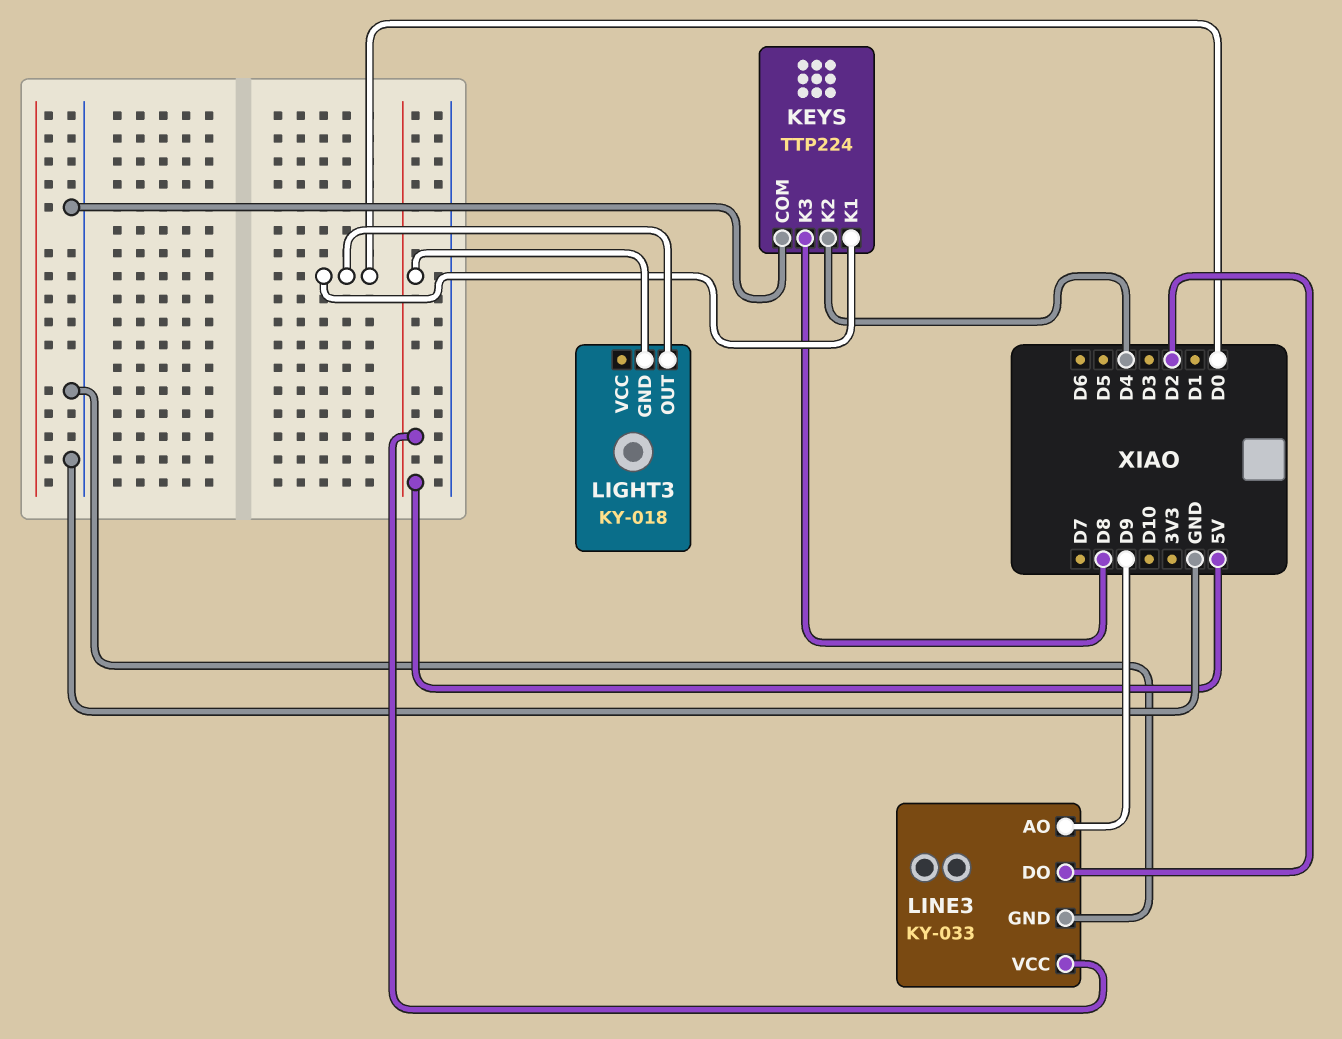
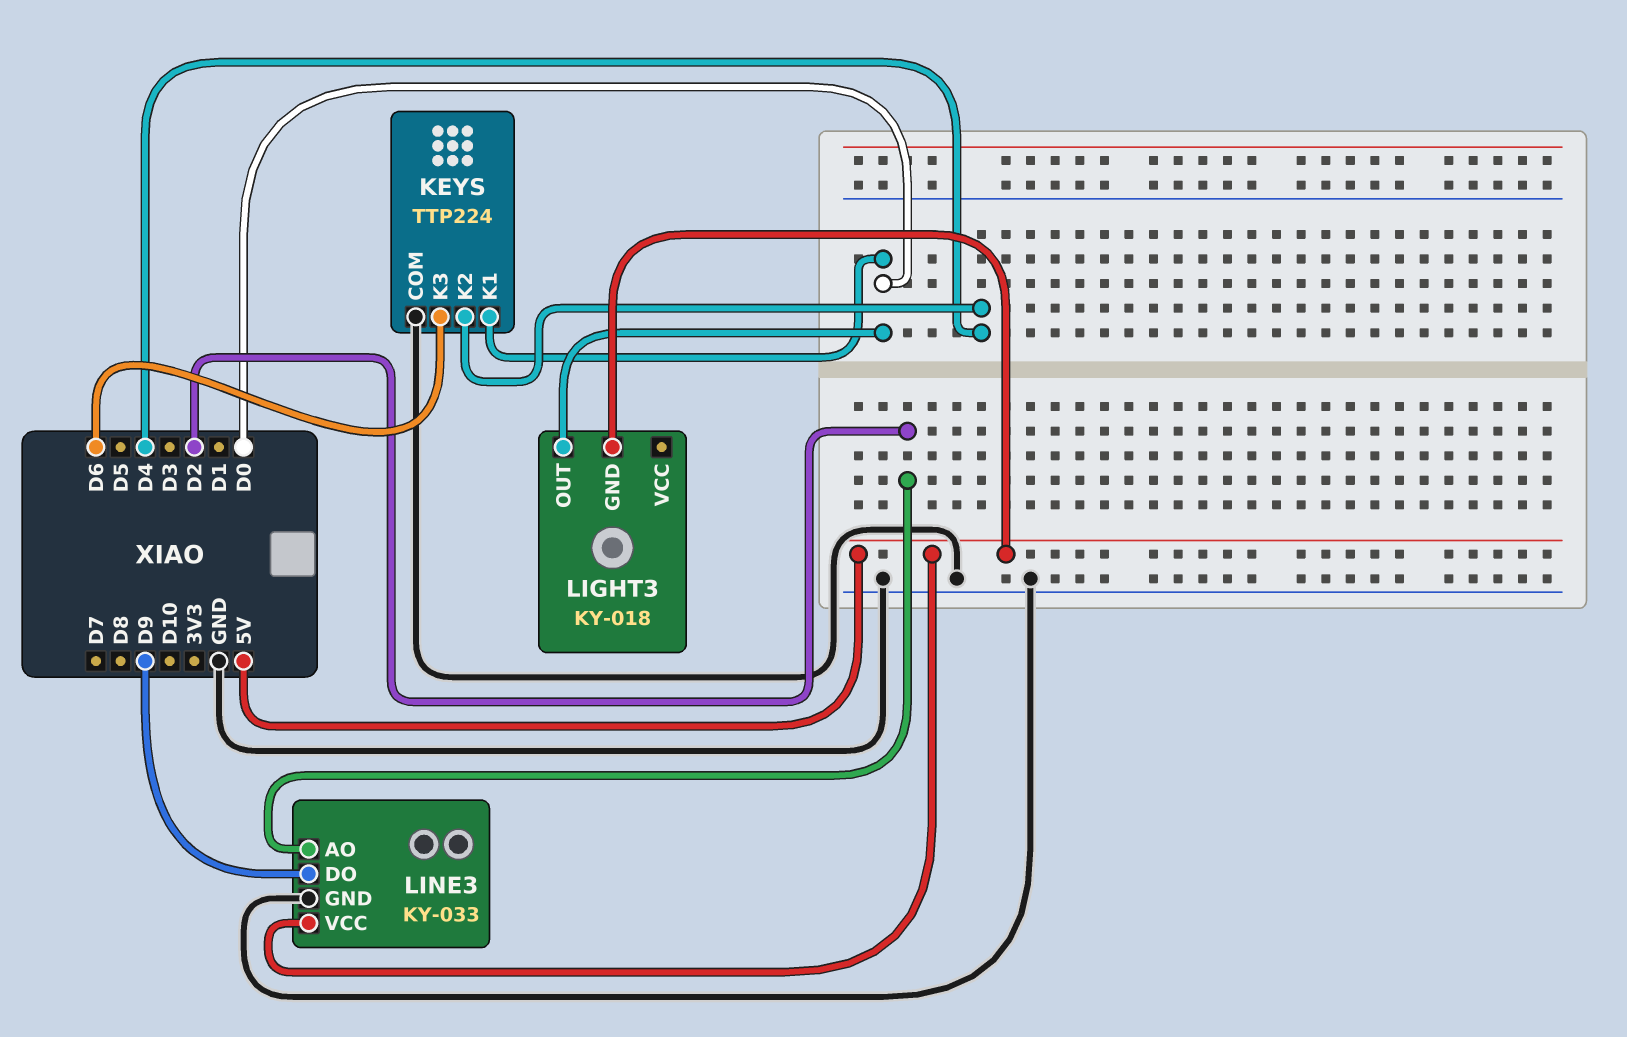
KEYS pin K3: D8 -> D6
LINE3 pin AO: D9 -> D2
LINE3 pin DO: D2 -> D9

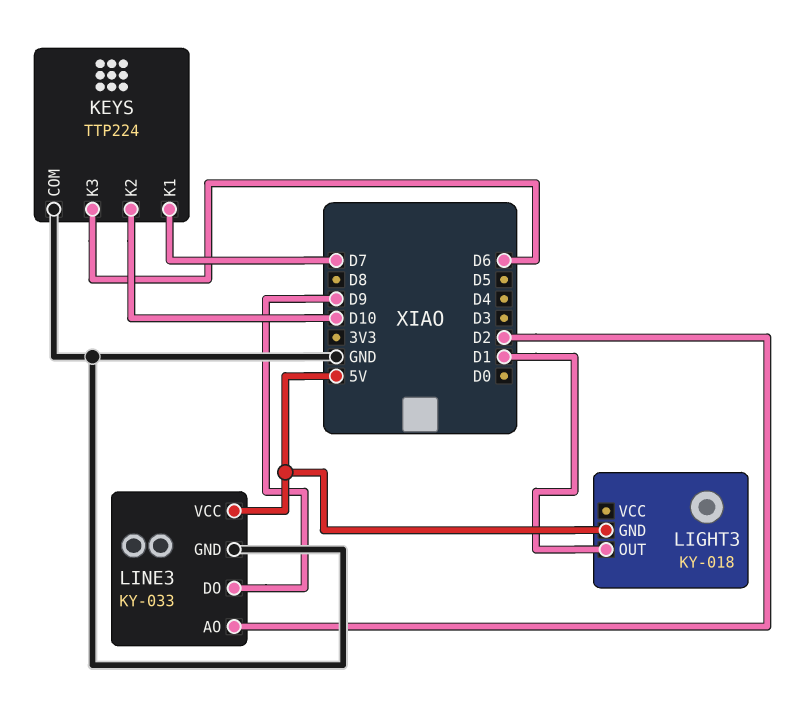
KEYS pin K1: D0 -> D7
KEYS pin K2: D4 -> D10
LIGHT3 pin OUT: D0 -> D1

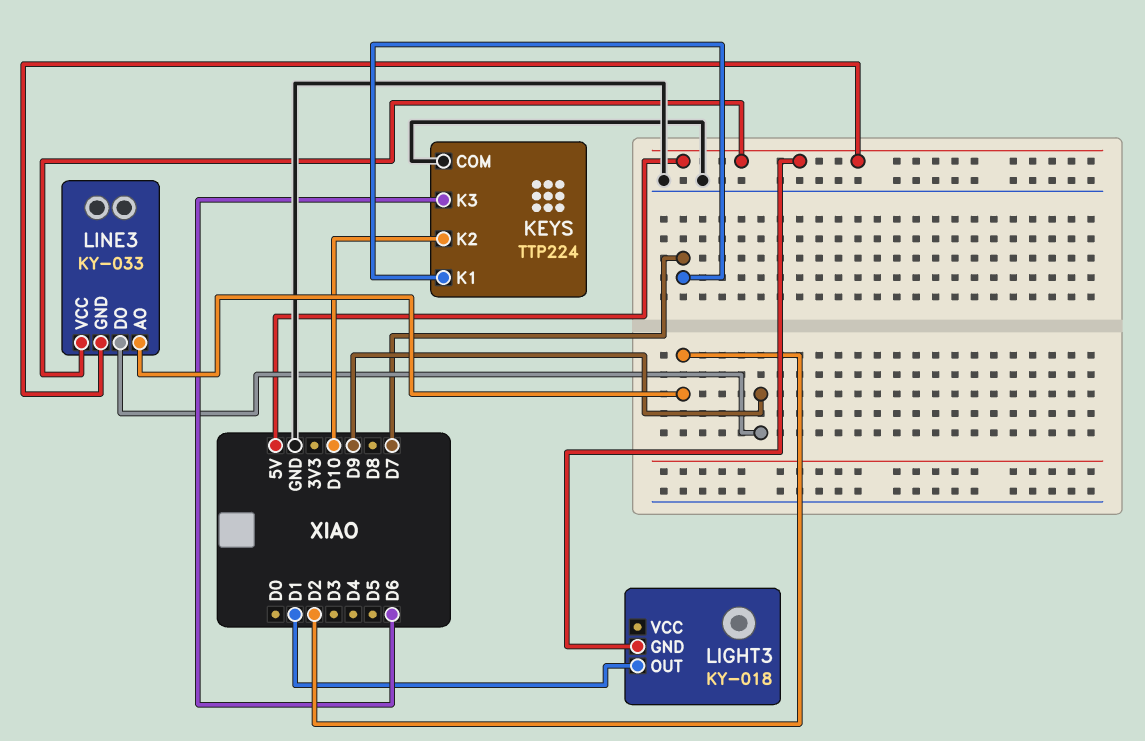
LINE3 pin GND: GND -> 5V

